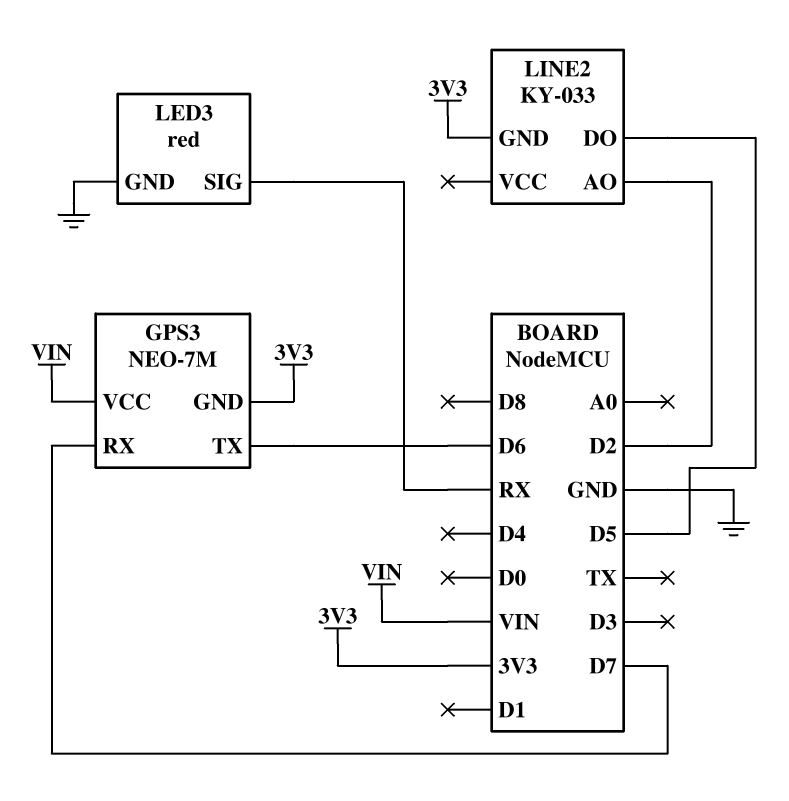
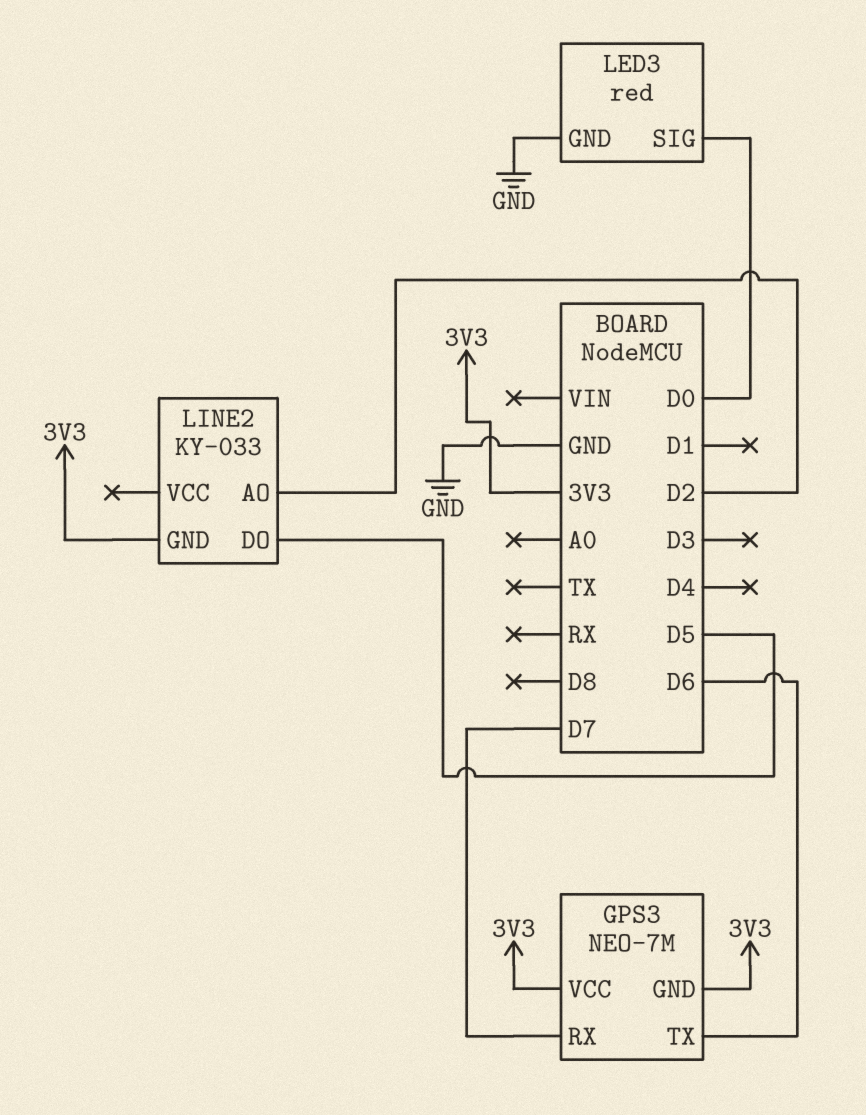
GPS3 pin VCC: VIN -> 3V3
LED3 pin SIG: RX -> D0

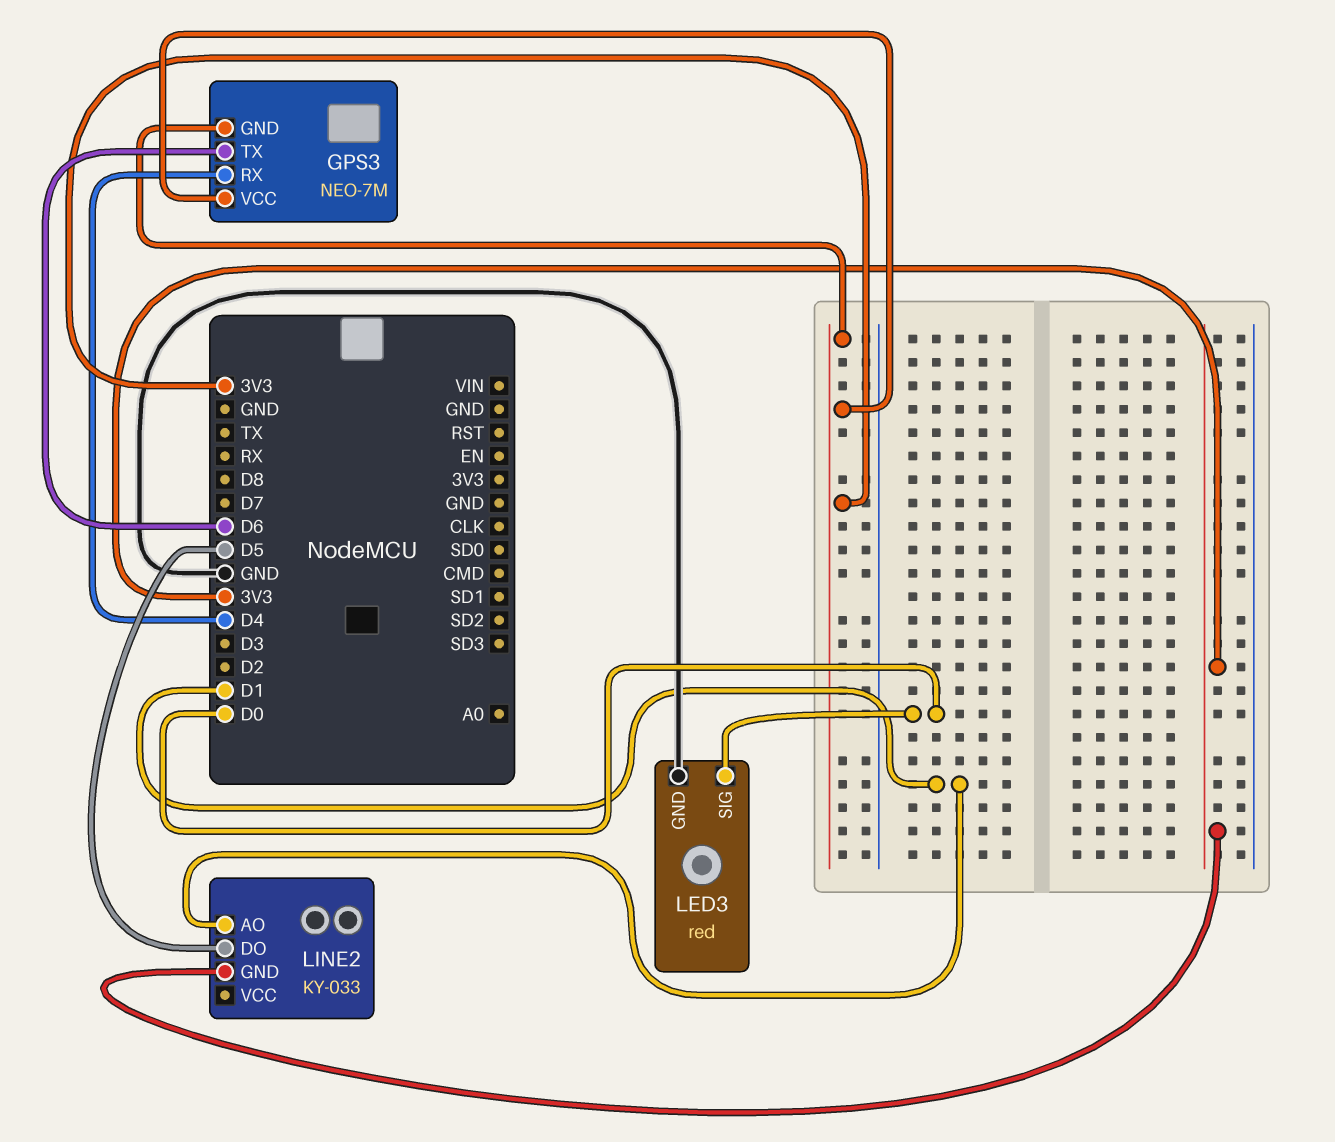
GPS3 pin RX: D7 -> D4
LINE2 pin AO: D2 -> D1

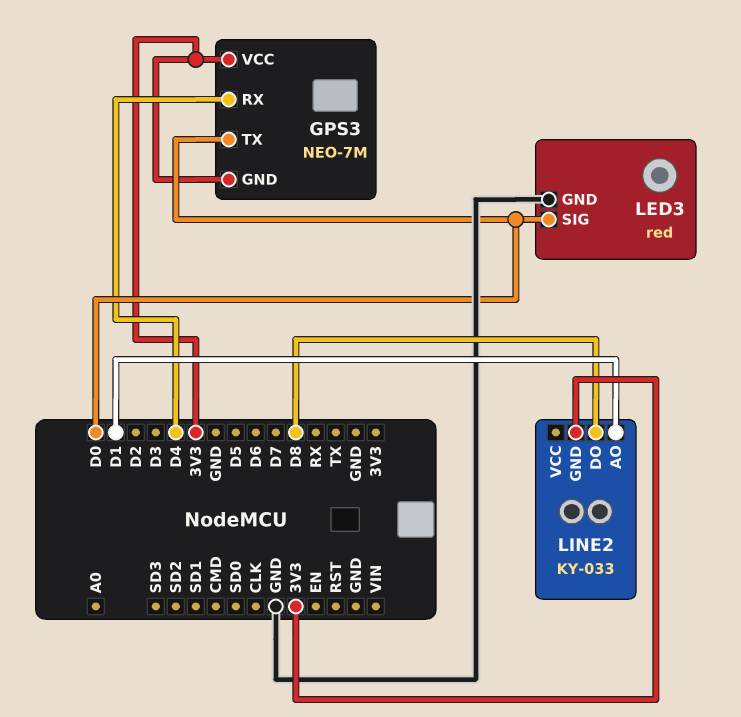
GPS3 pin TX: D6 -> D0
LINE2 pin DO: D5 -> D8

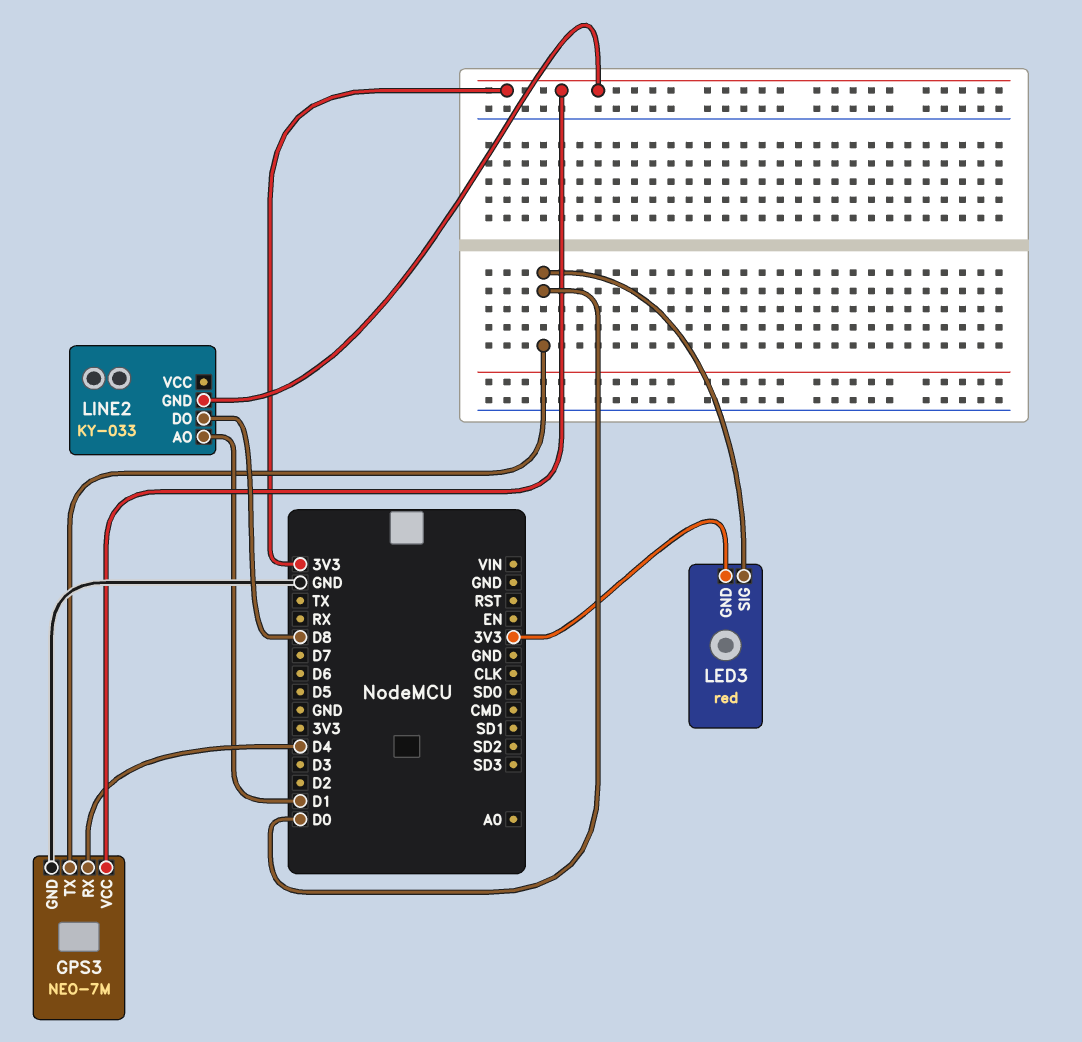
GPS3 pin GND: 3V3 -> GND
LED3 pin GND: GND -> 3V3

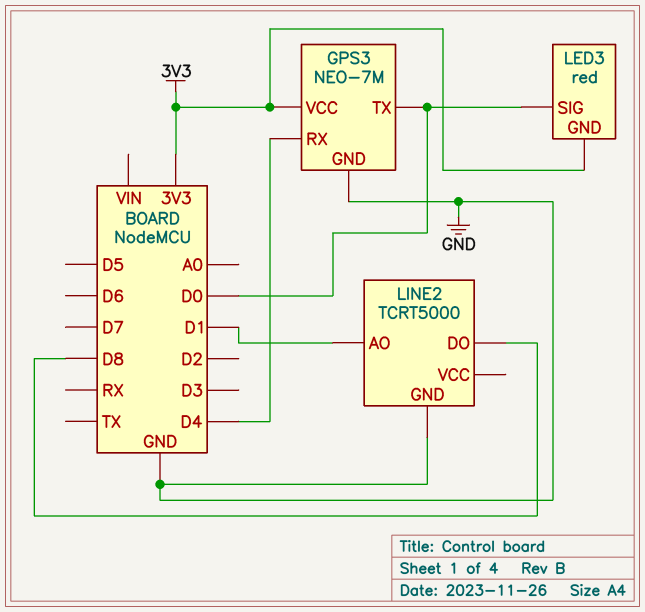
LINE2: KY-033 -> TCRT5000
LINE2 pin GND: 3V3 -> GND

